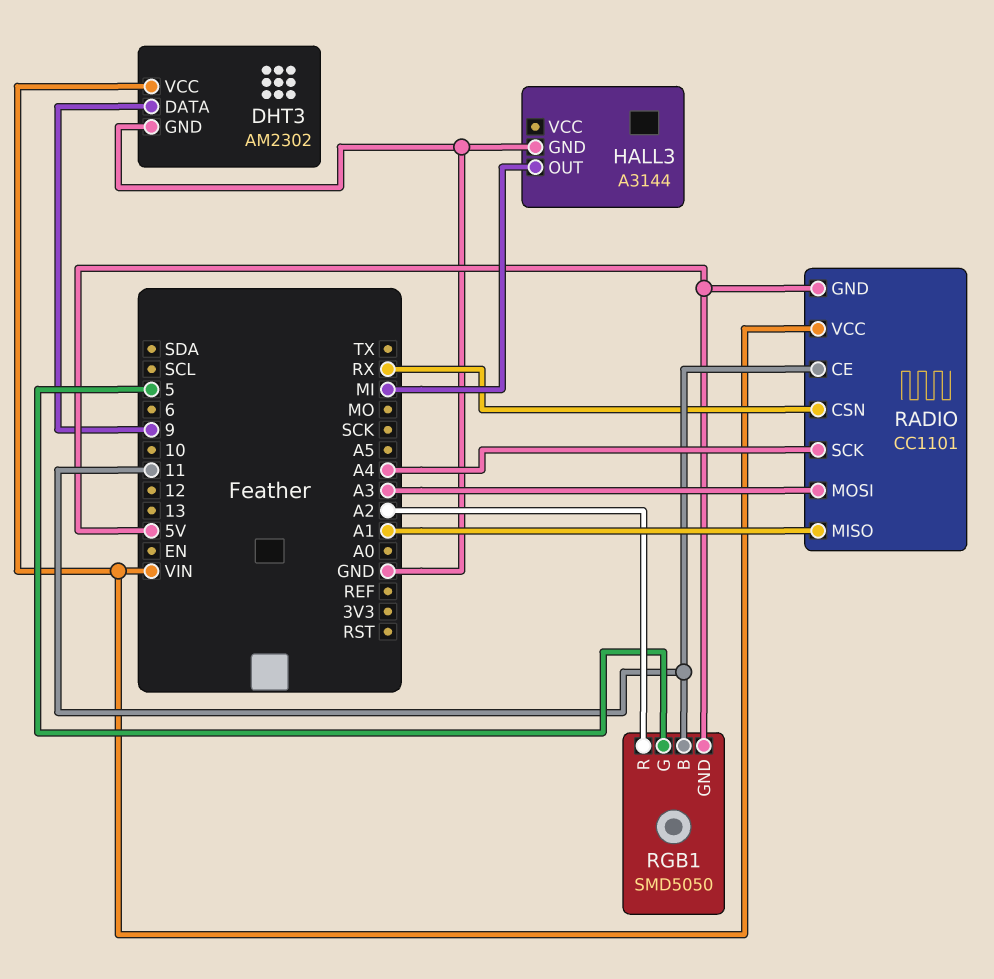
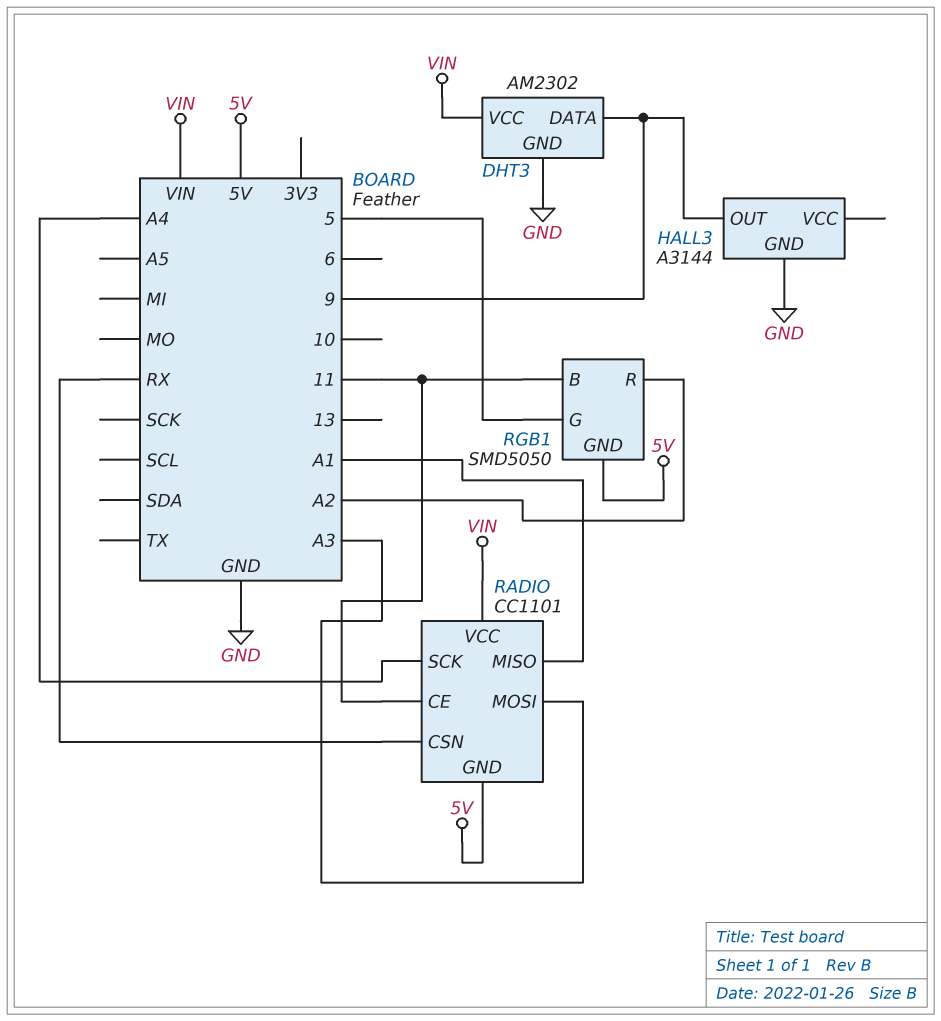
HALL3 pin OUT: MI -> 9

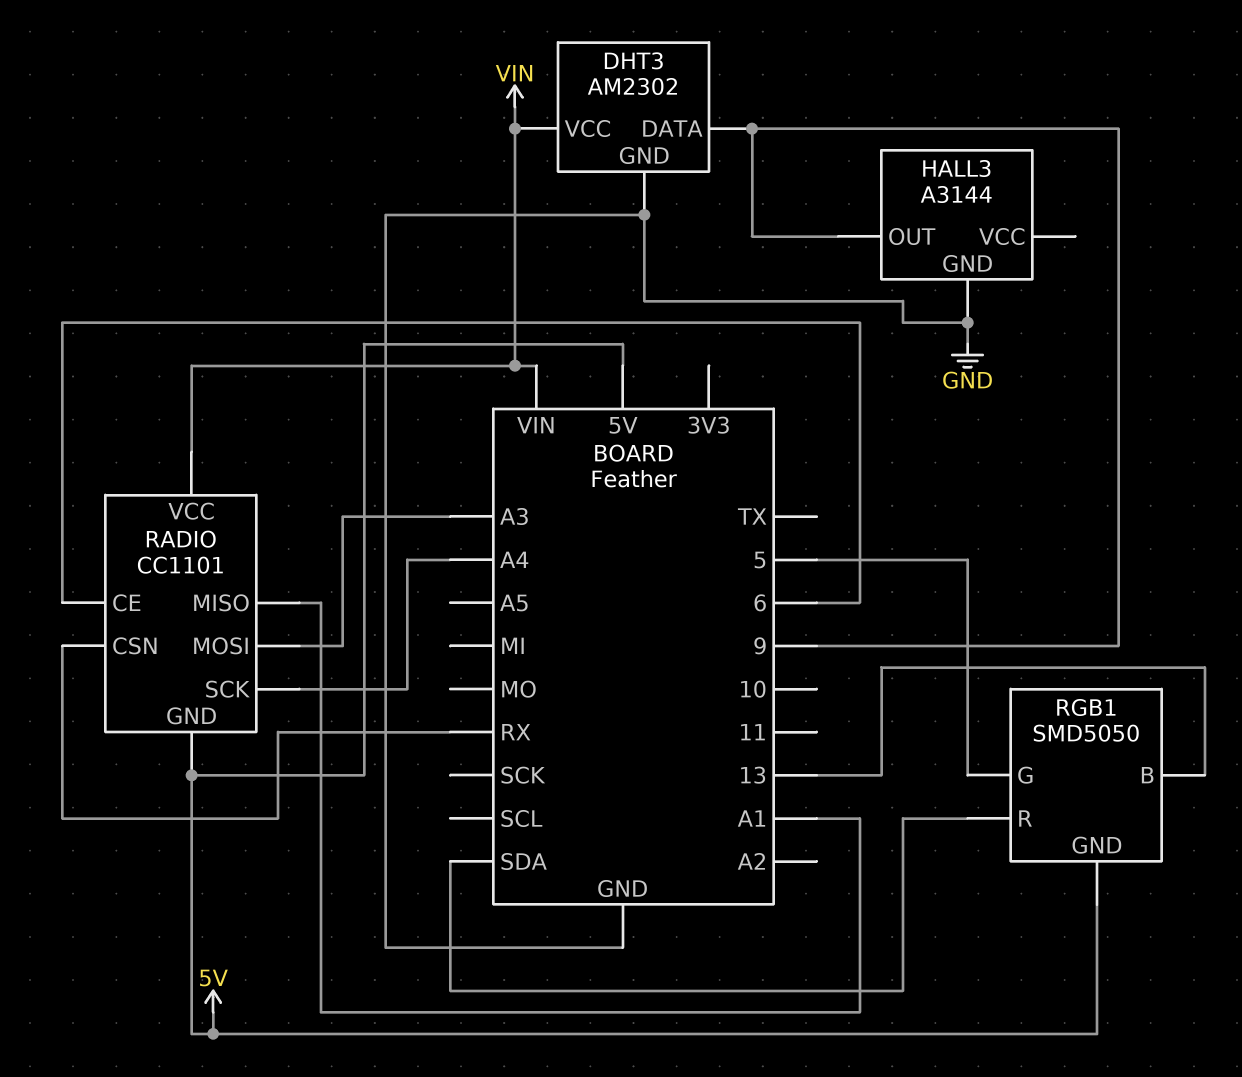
RADIO pin CE: 11 -> 6
RGB1 pin B: 11 -> 13
RGB1 pin R: A2 -> SDA

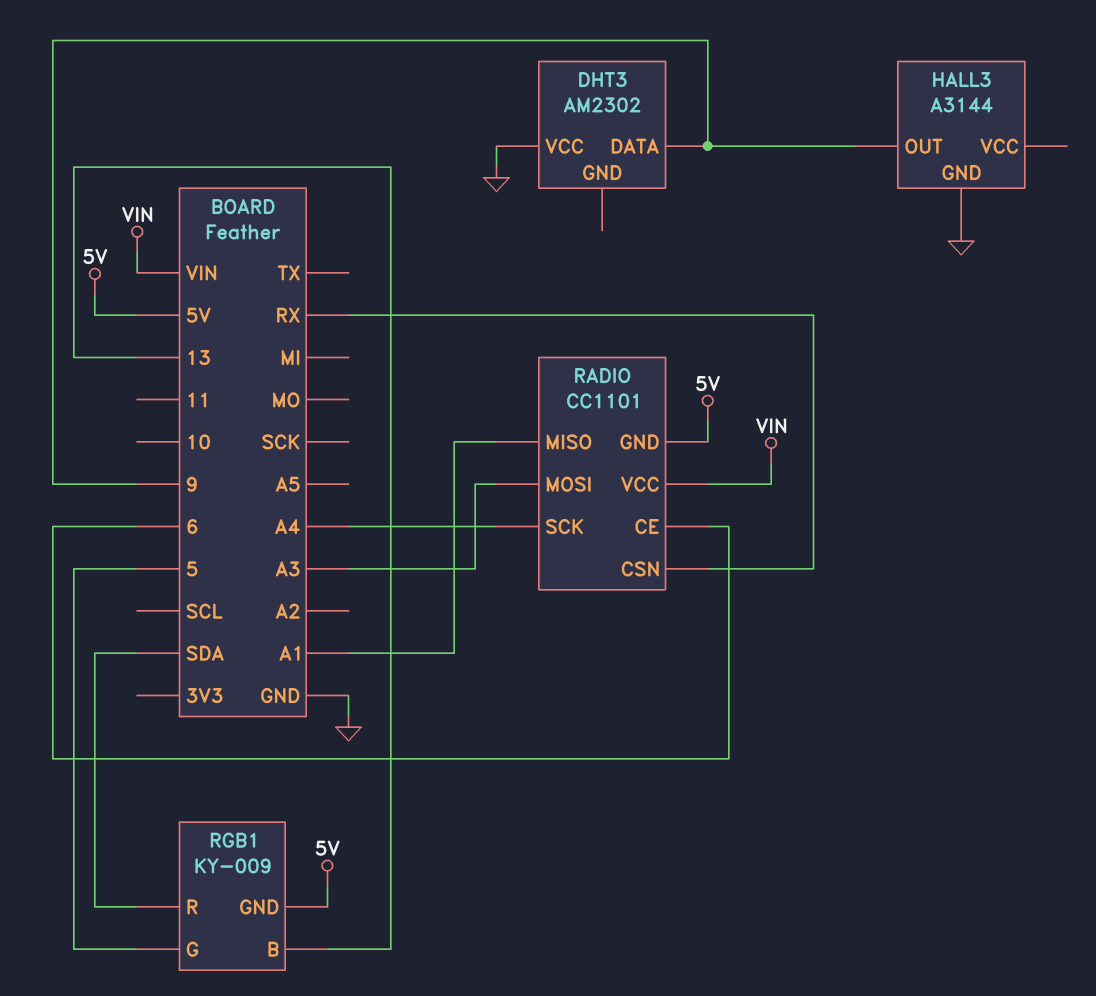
DHT3 pin GND: GND -> none
DHT3 pin VCC: VIN -> GND
RGB1: SMD5050 -> KY-009

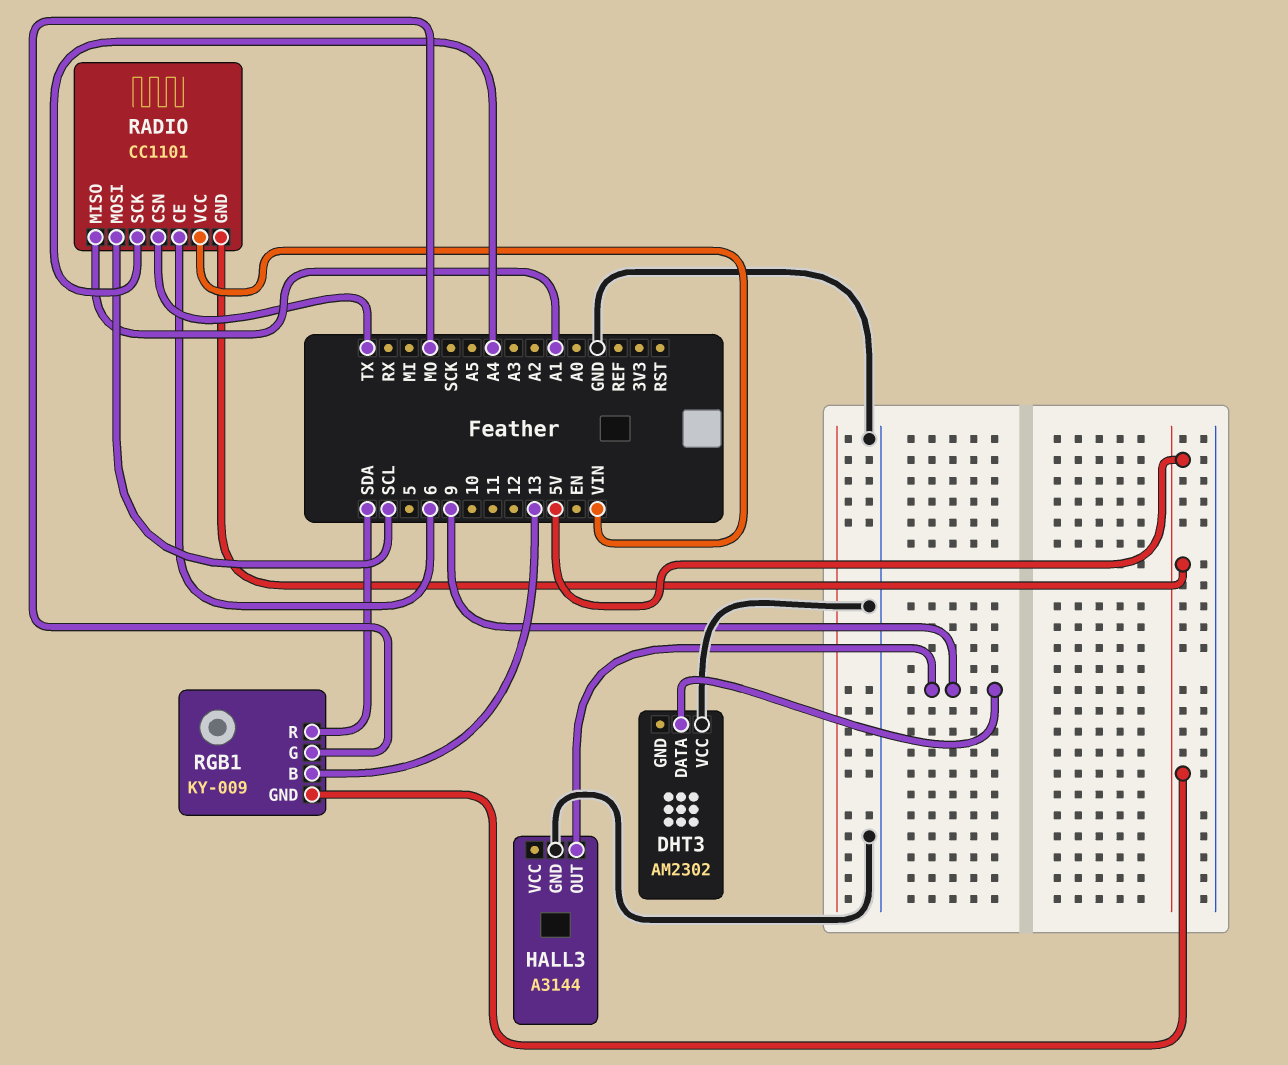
RADIO pin CSN: RX -> TX
RADIO pin MOSI: A3 -> SCL
RGB1 pin G: 5 -> MO

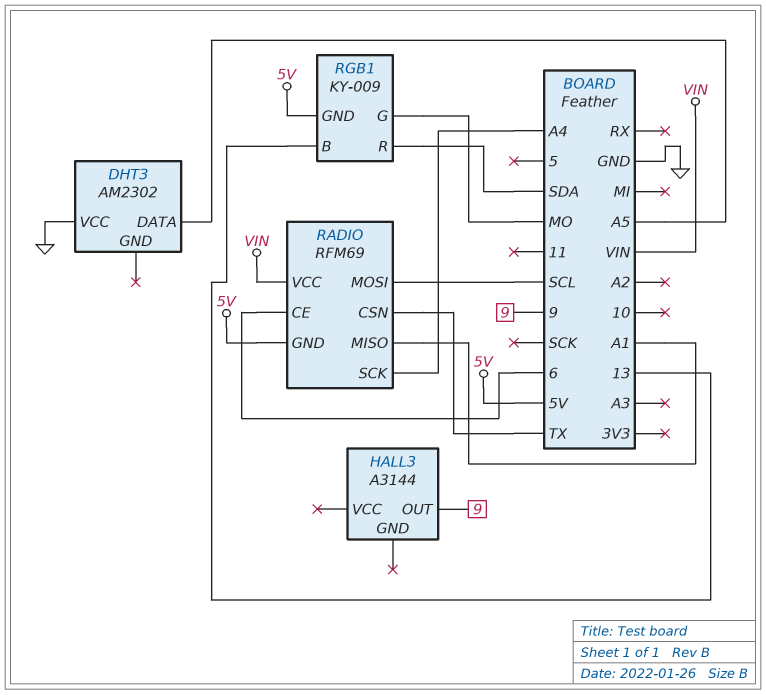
DHT3 pin DATA: 9 -> A5
HALL3 pin GND: GND -> none
RADIO: CC1101 -> RFM69

